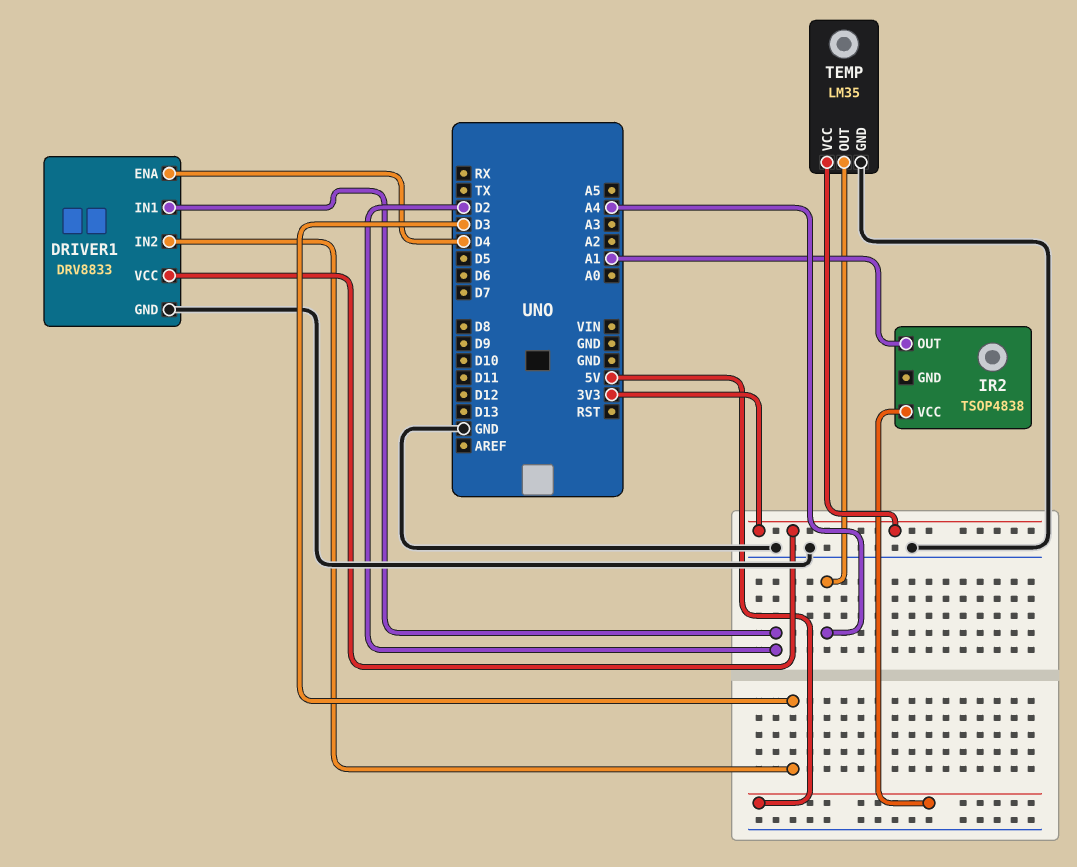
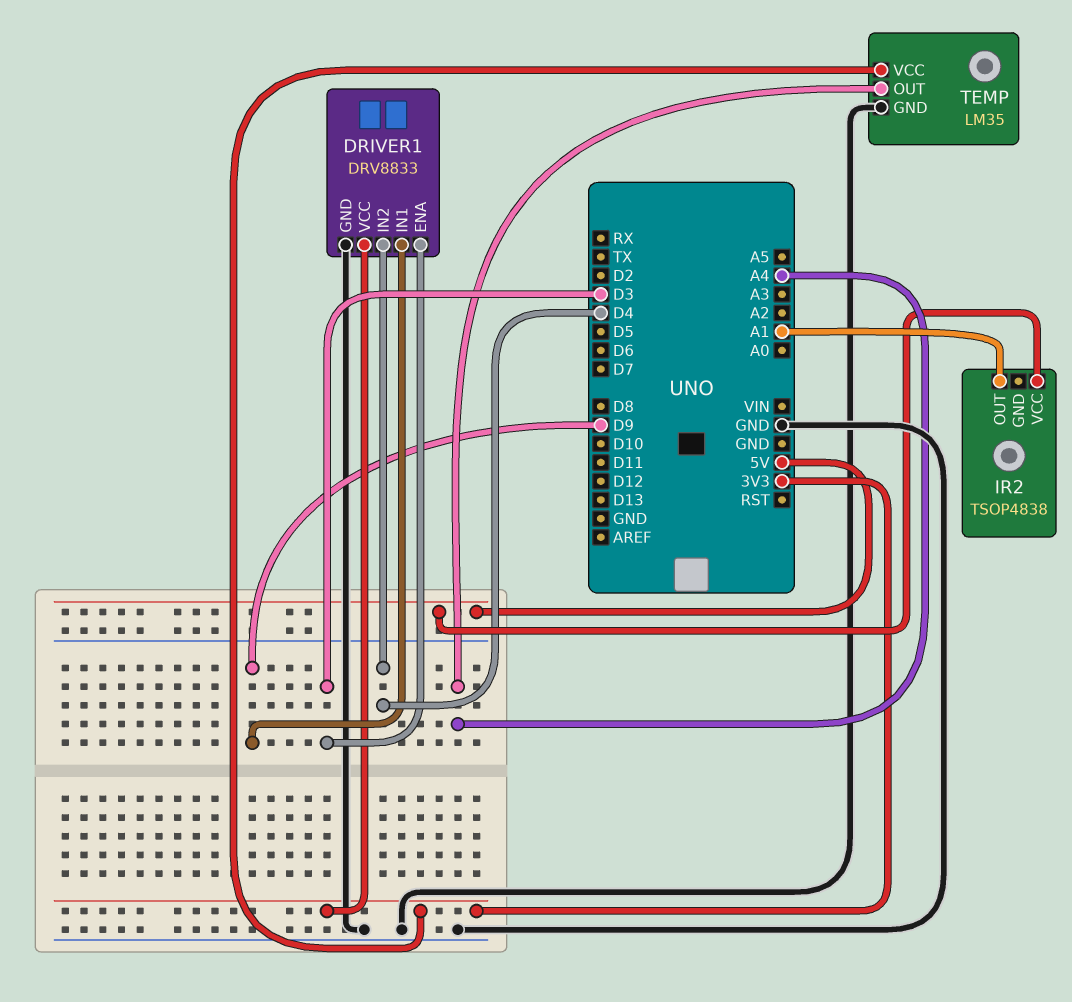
DRIVER1 pin ENA: D4 -> D3
DRIVER1 pin IN1: D2 -> D9
DRIVER1 pin IN2: D3 -> D4

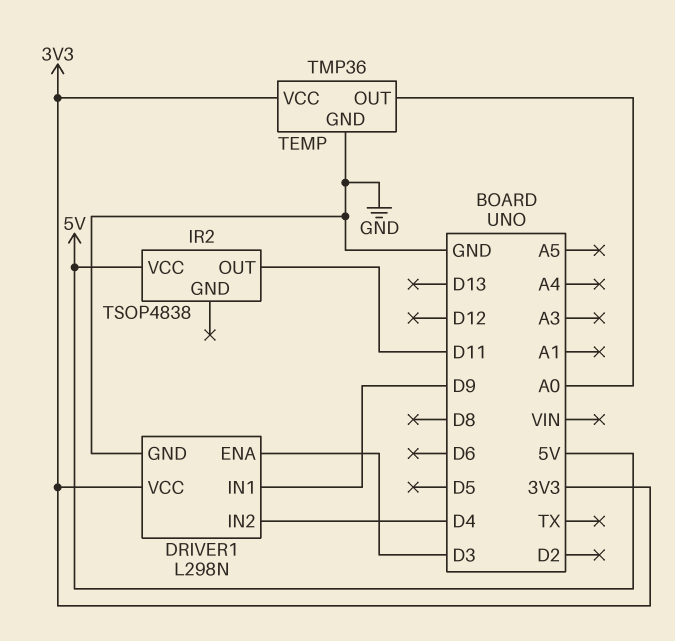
DRIVER1: DRV8833 -> L298N
IR2 pin OUT: A1 -> D11
TEMP: LM35 -> TMP36
TEMP pin OUT: A4 -> A0

